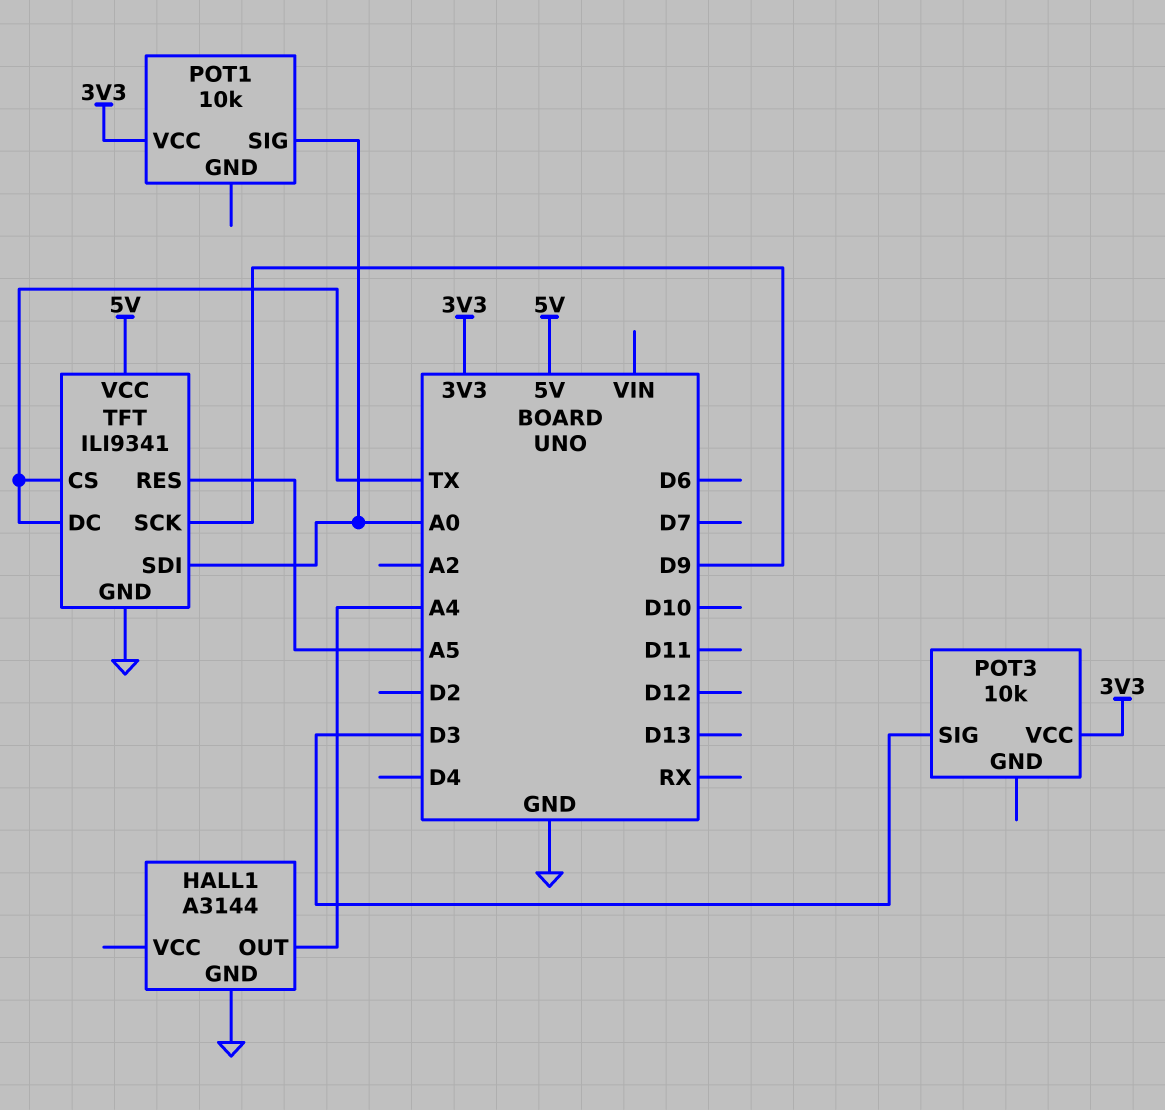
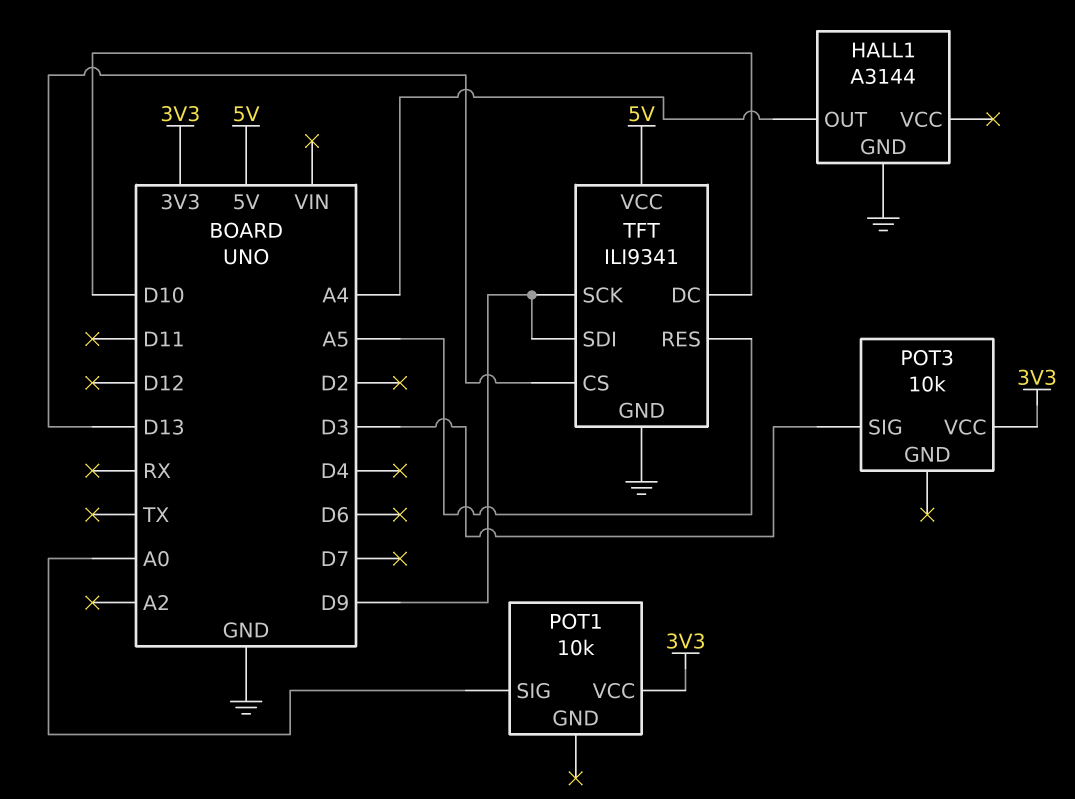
TFT pin CS: TX -> D13
TFT pin DC: TX -> D10
TFT pin SDI: A0 -> D9

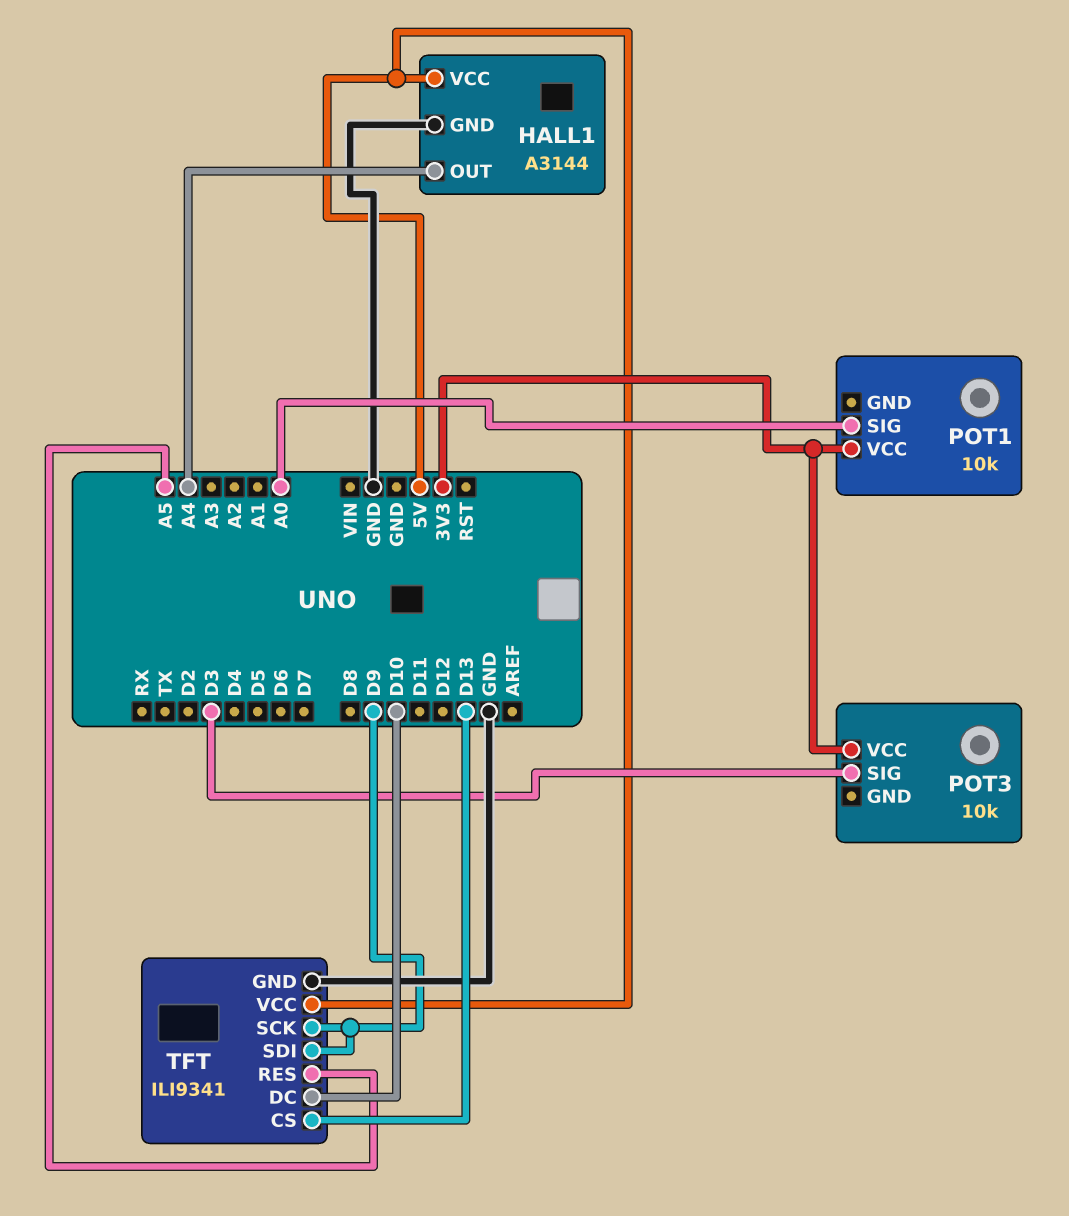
HALL1 pin VCC: none -> 5V

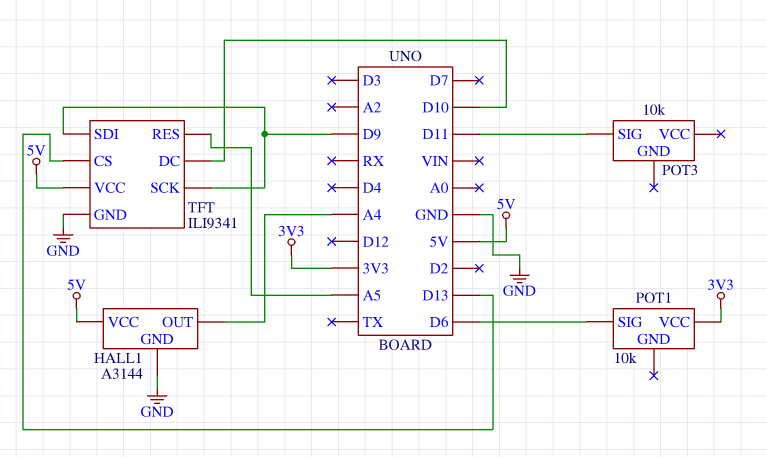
POT1 pin SIG: A0 -> D6
POT3 pin SIG: D3 -> D11
POT3 pin VCC: 3V3 -> none

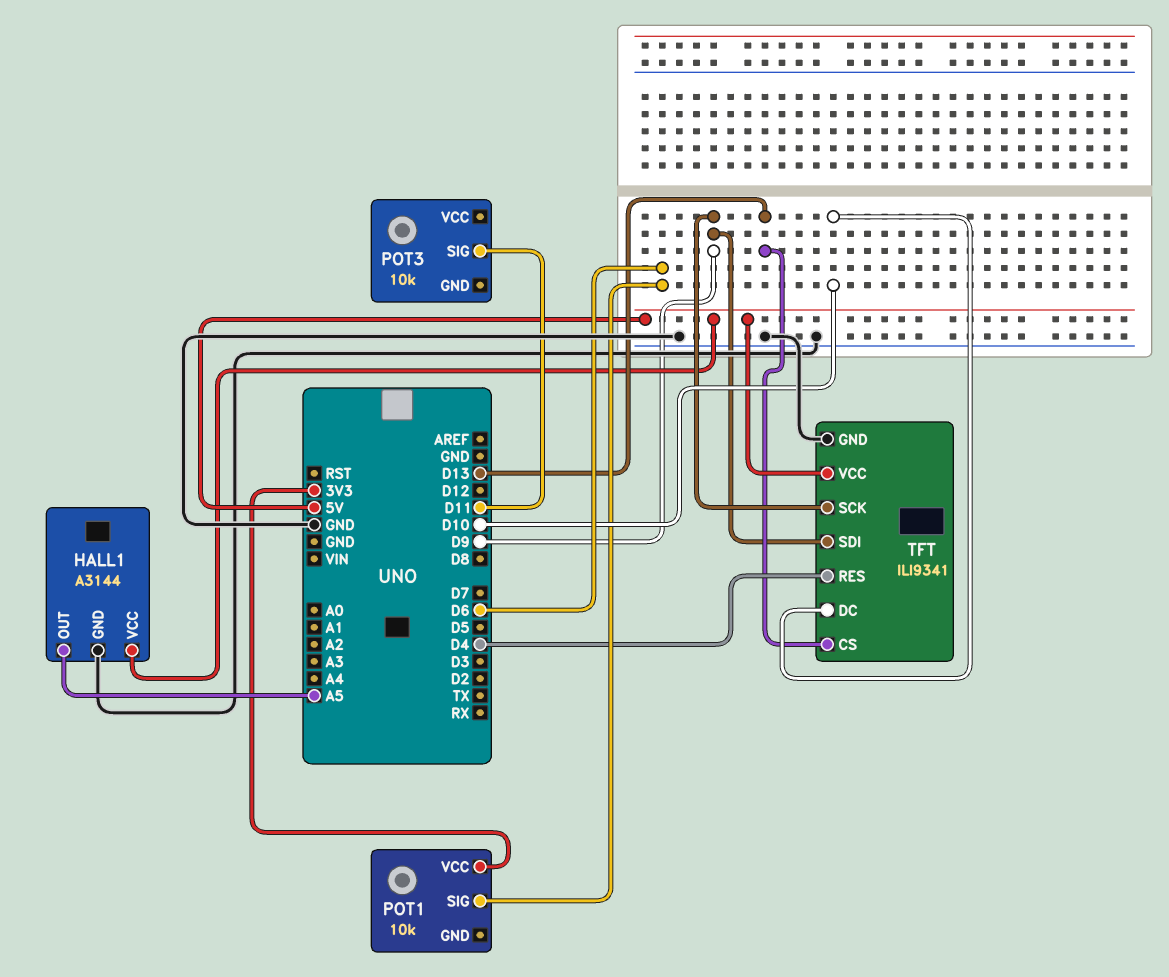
HALL1 pin OUT: A4 -> A5
TFT pin RES: A5 -> D4

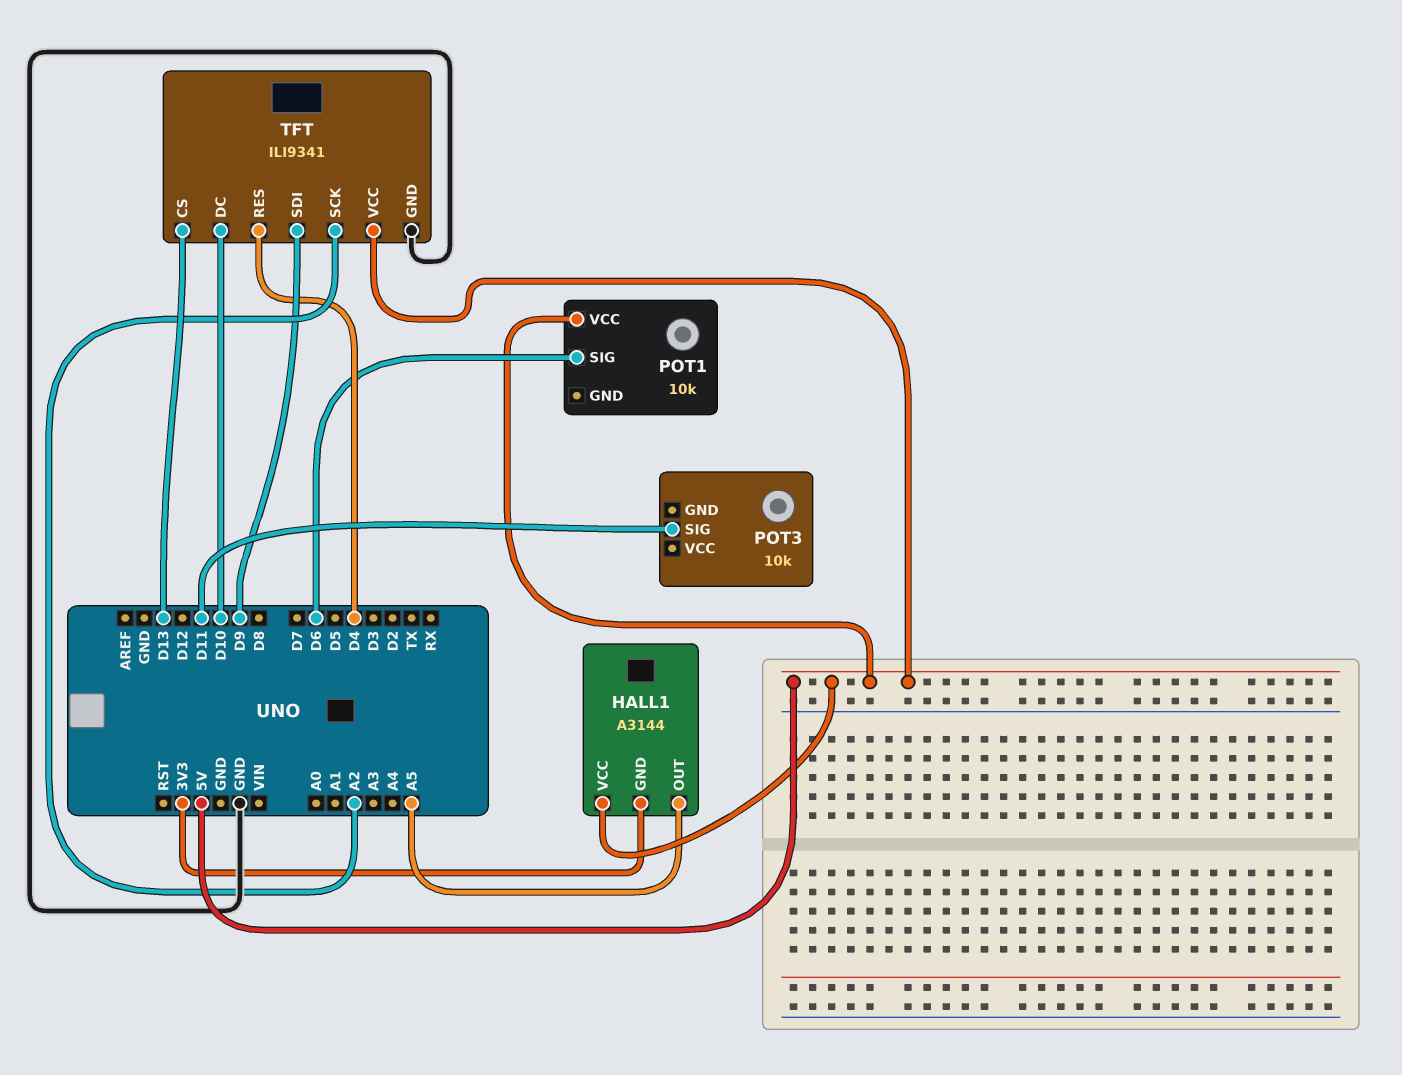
HALL1 pin GND: GND -> 3V3
POT1 pin VCC: 3V3 -> 5V
TFT pin SCK: D9 -> A2

